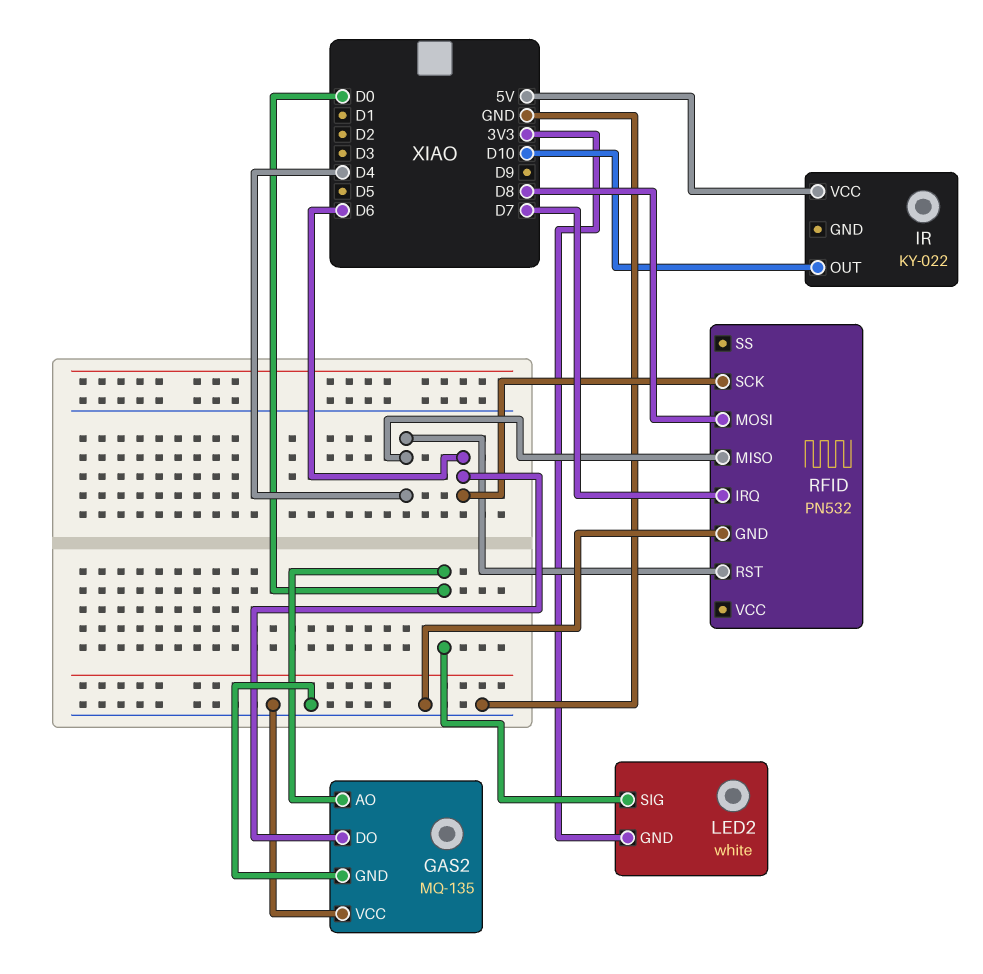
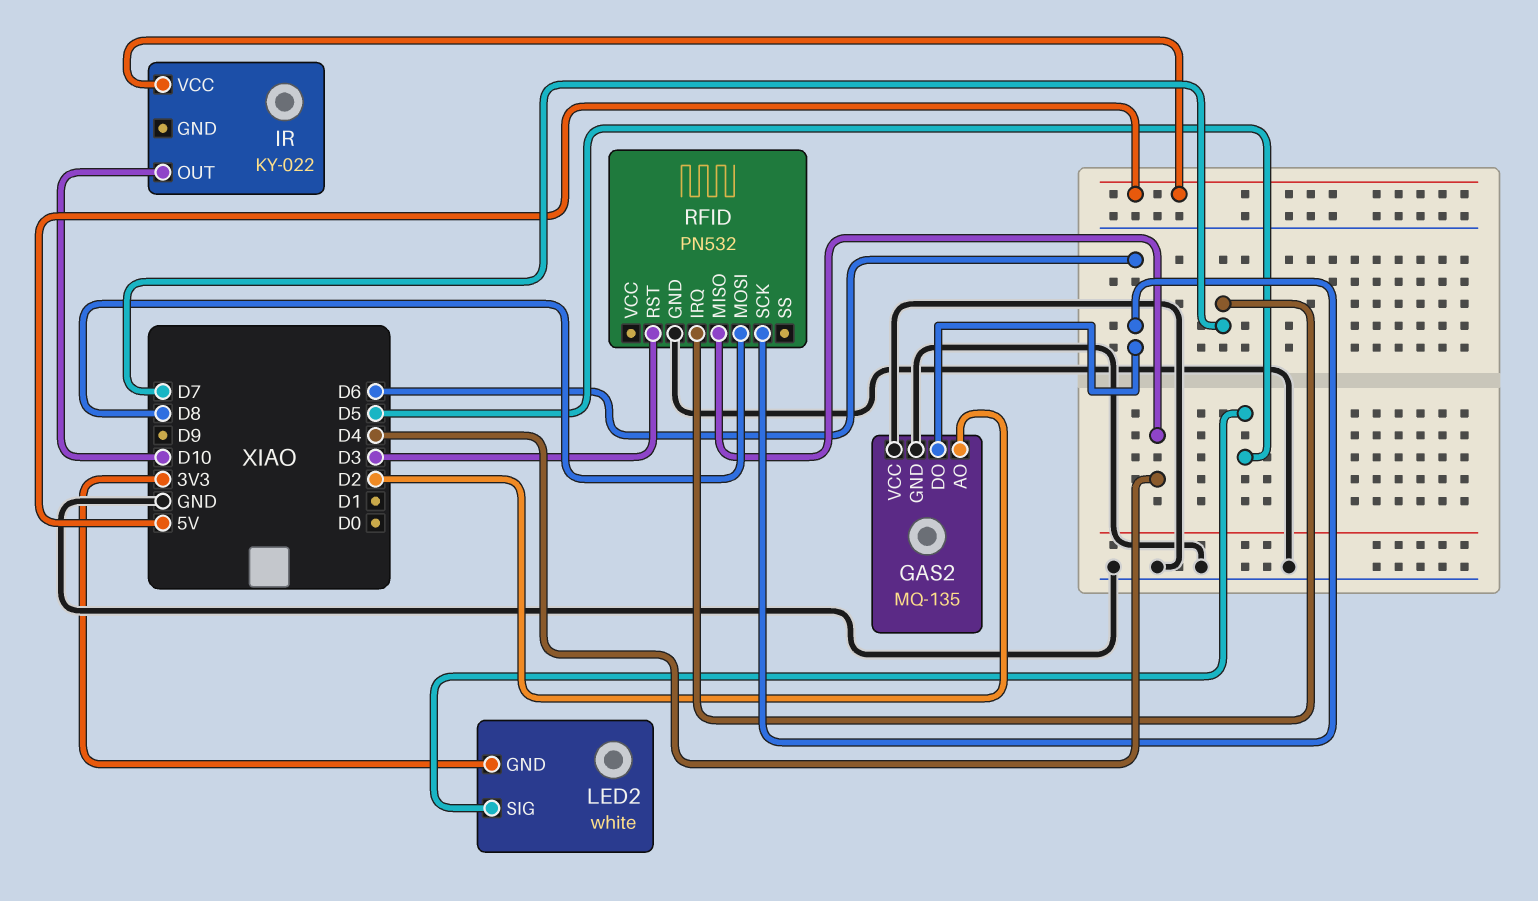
GAS2 pin AO: D0 -> D2
LED2 pin SIG: D0 -> D5
RFID pin RST: D4 -> D3

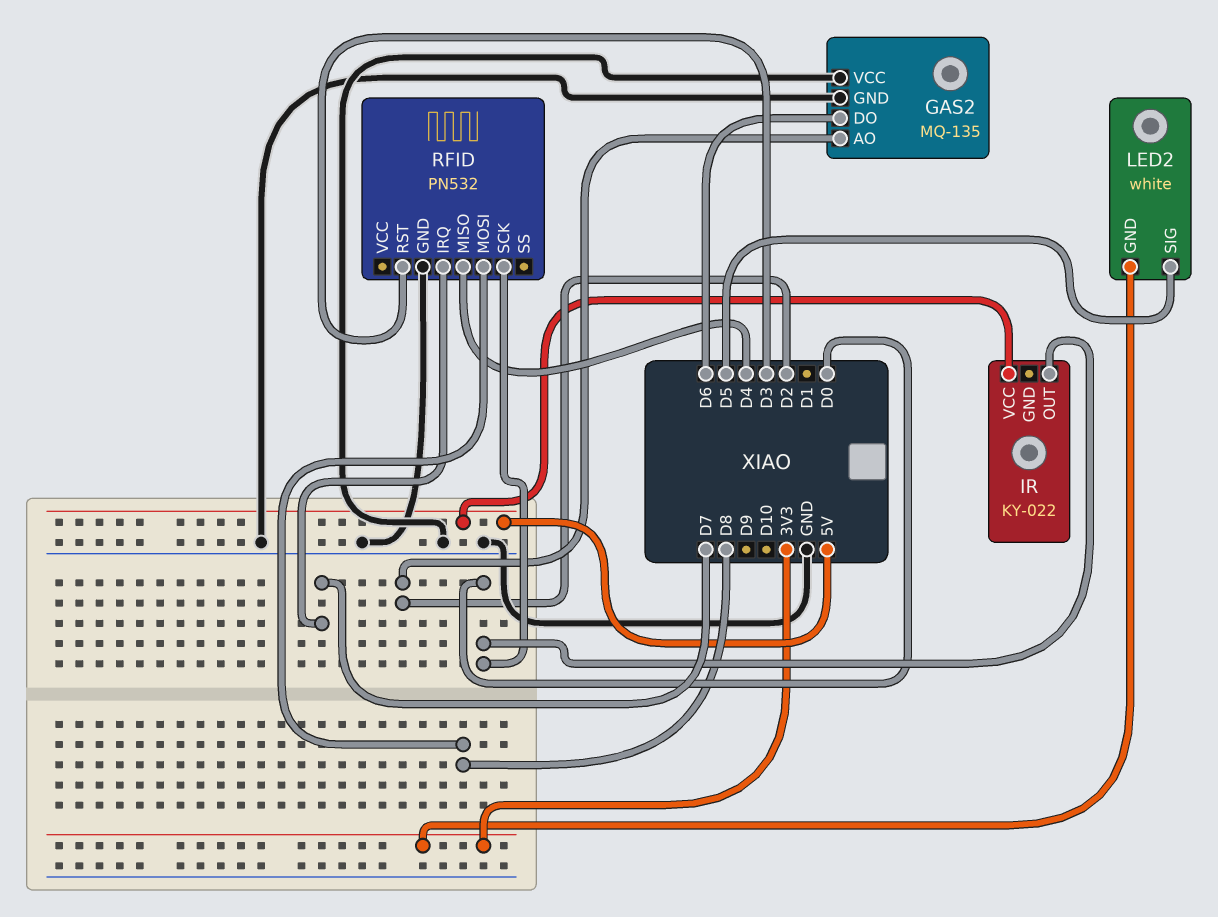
IR pin OUT: D10 -> D0
RFID pin SCK: D6 -> D0

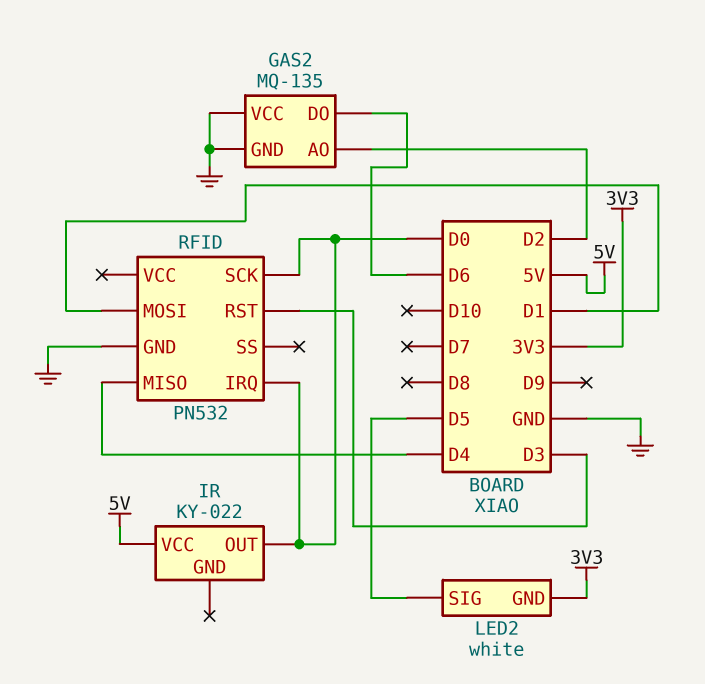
RFID pin IRQ: D7 -> D0
RFID pin MOSI: D8 -> D1

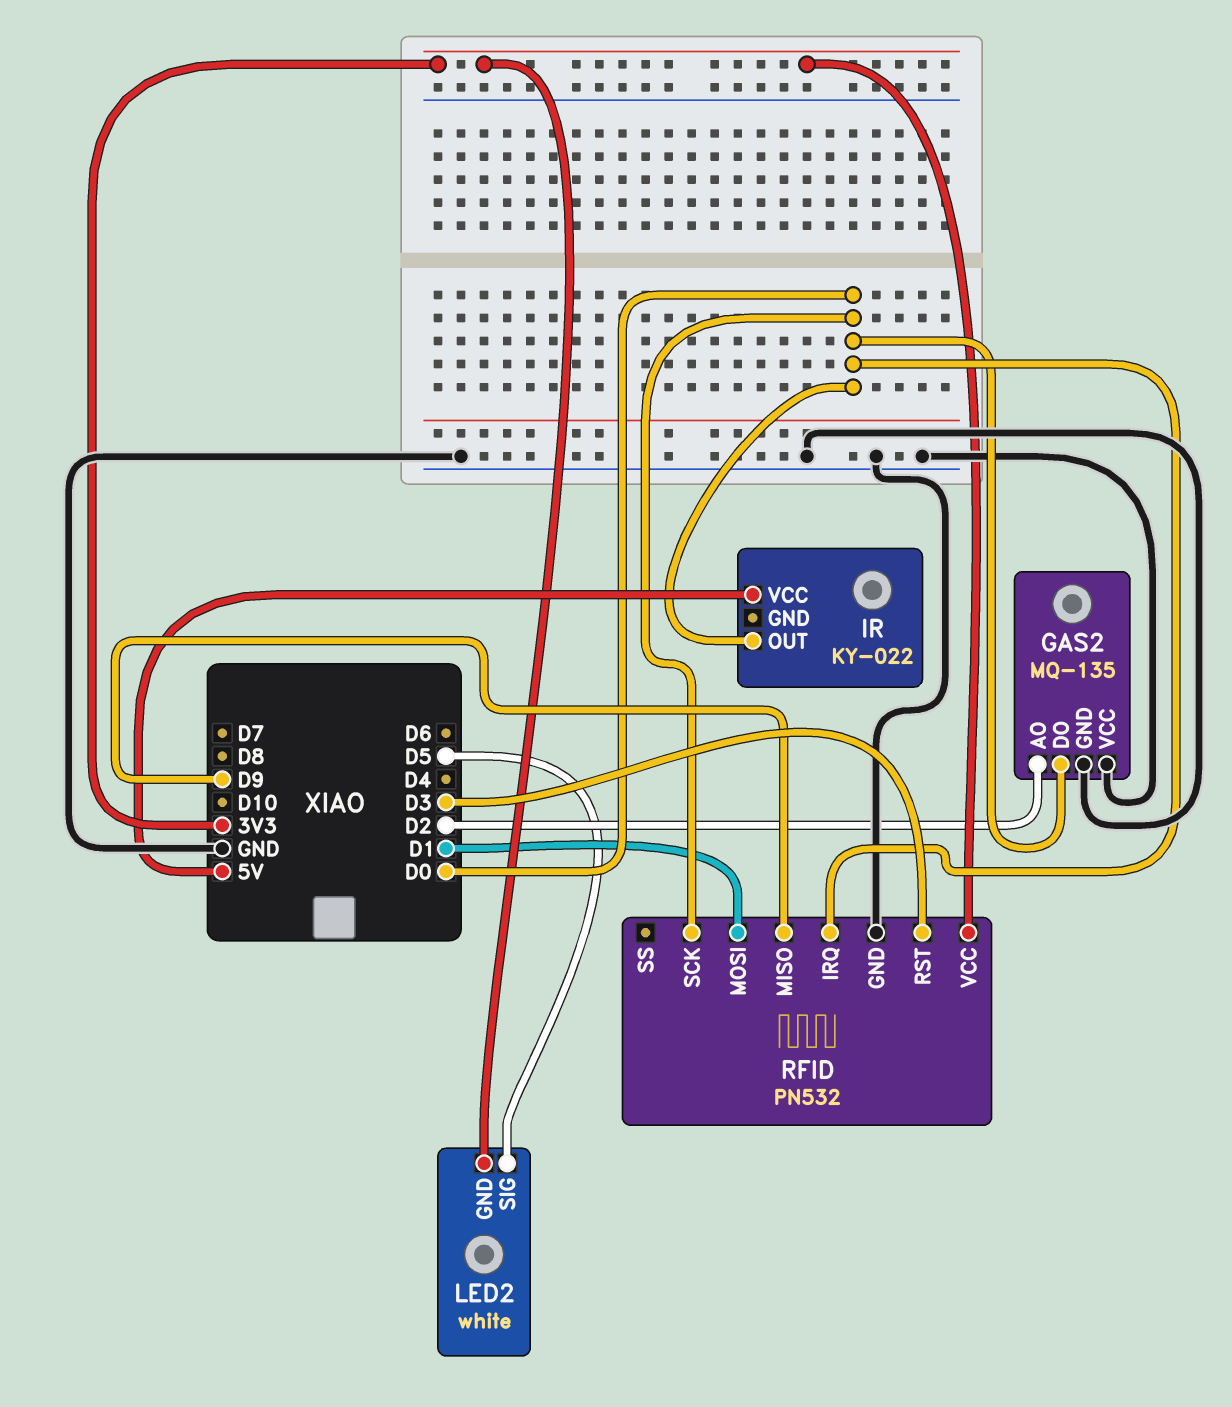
GAS2 pin DO: D6 -> D0
RFID pin MISO: D4 -> D9
RFID pin VCC: none -> 3V3

